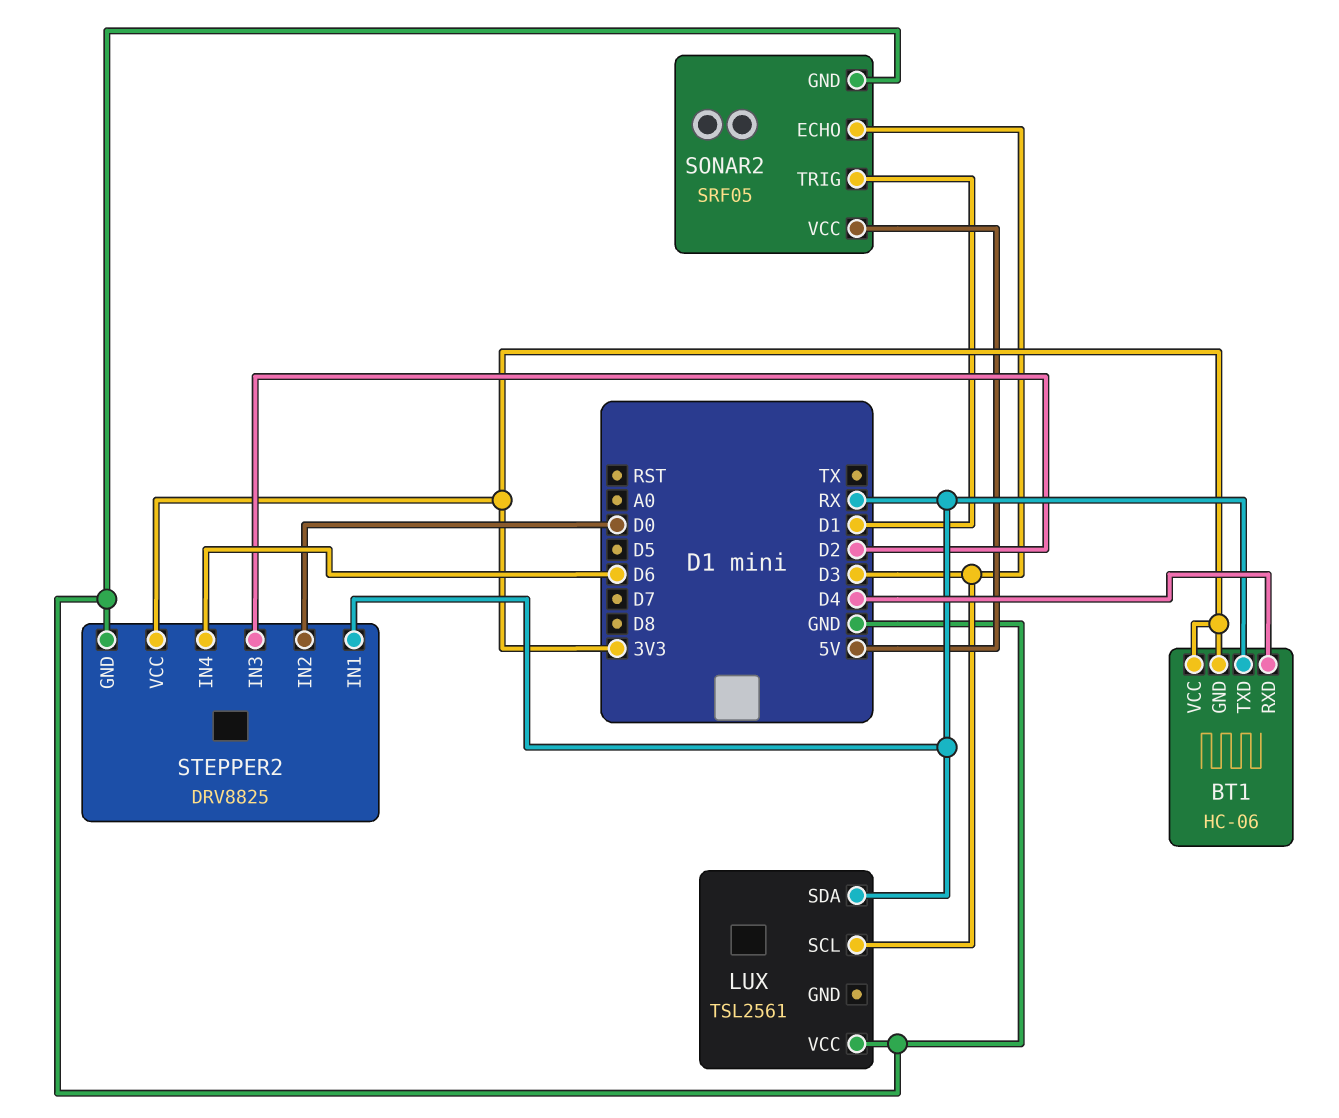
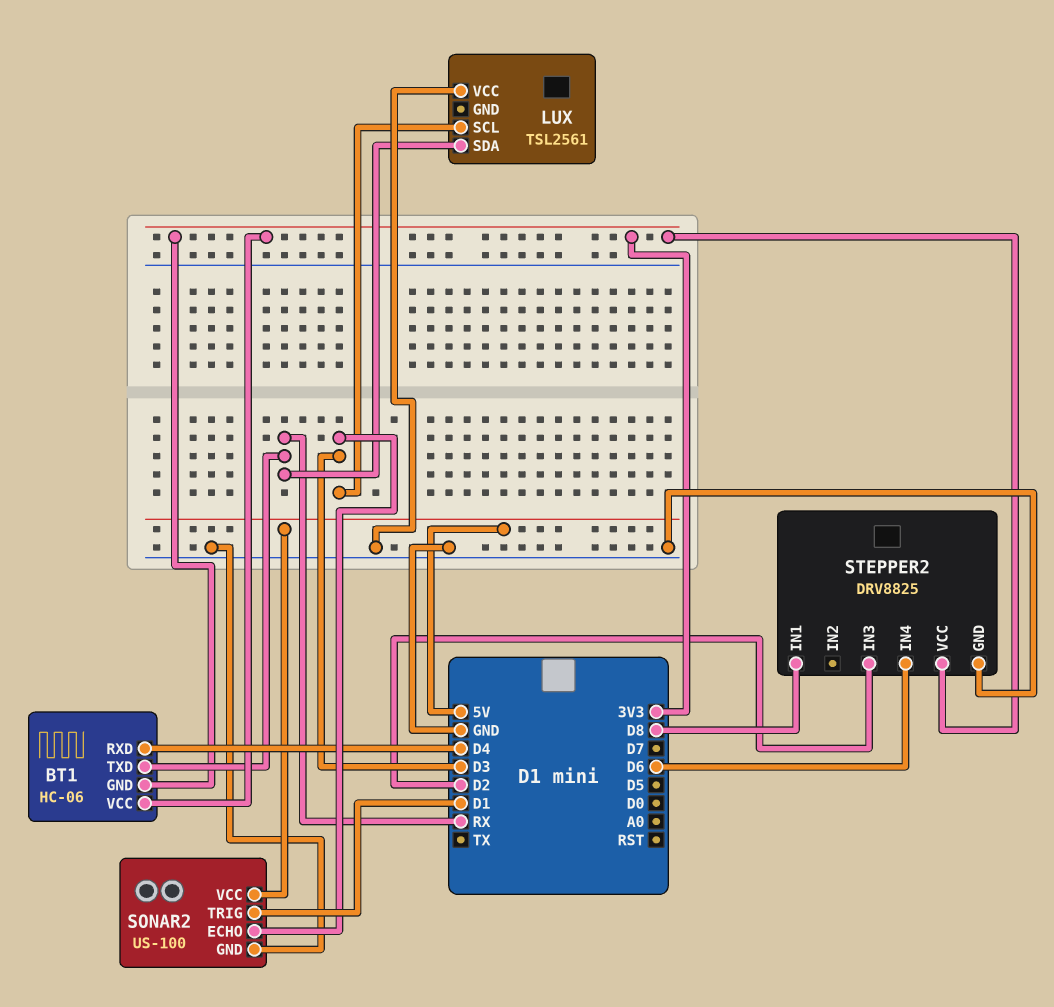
SONAR2: SRF05 -> US-100
STEPPER2 pin IN1: RX -> D8
STEPPER2 pin IN2: D0 -> none

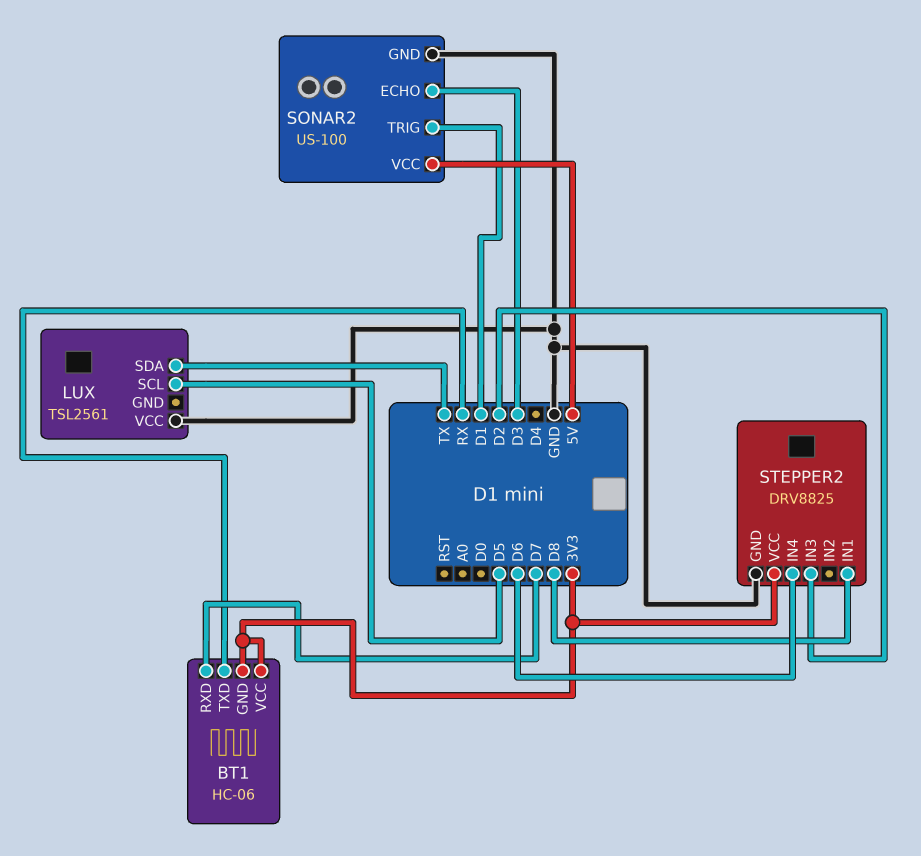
BT1 pin RXD: D4 -> D7
LUX pin SCL: D3 -> D5
LUX pin SDA: RX -> TX

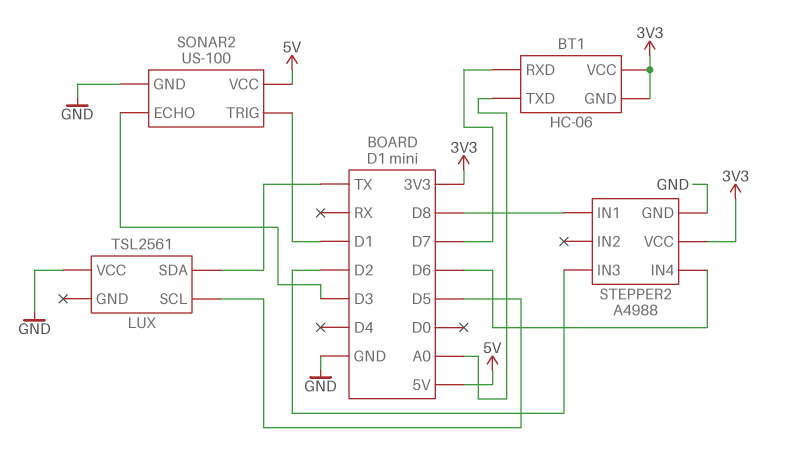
BT1 pin TXD: RX -> A0
STEPPER2: DRV8825 -> A4988

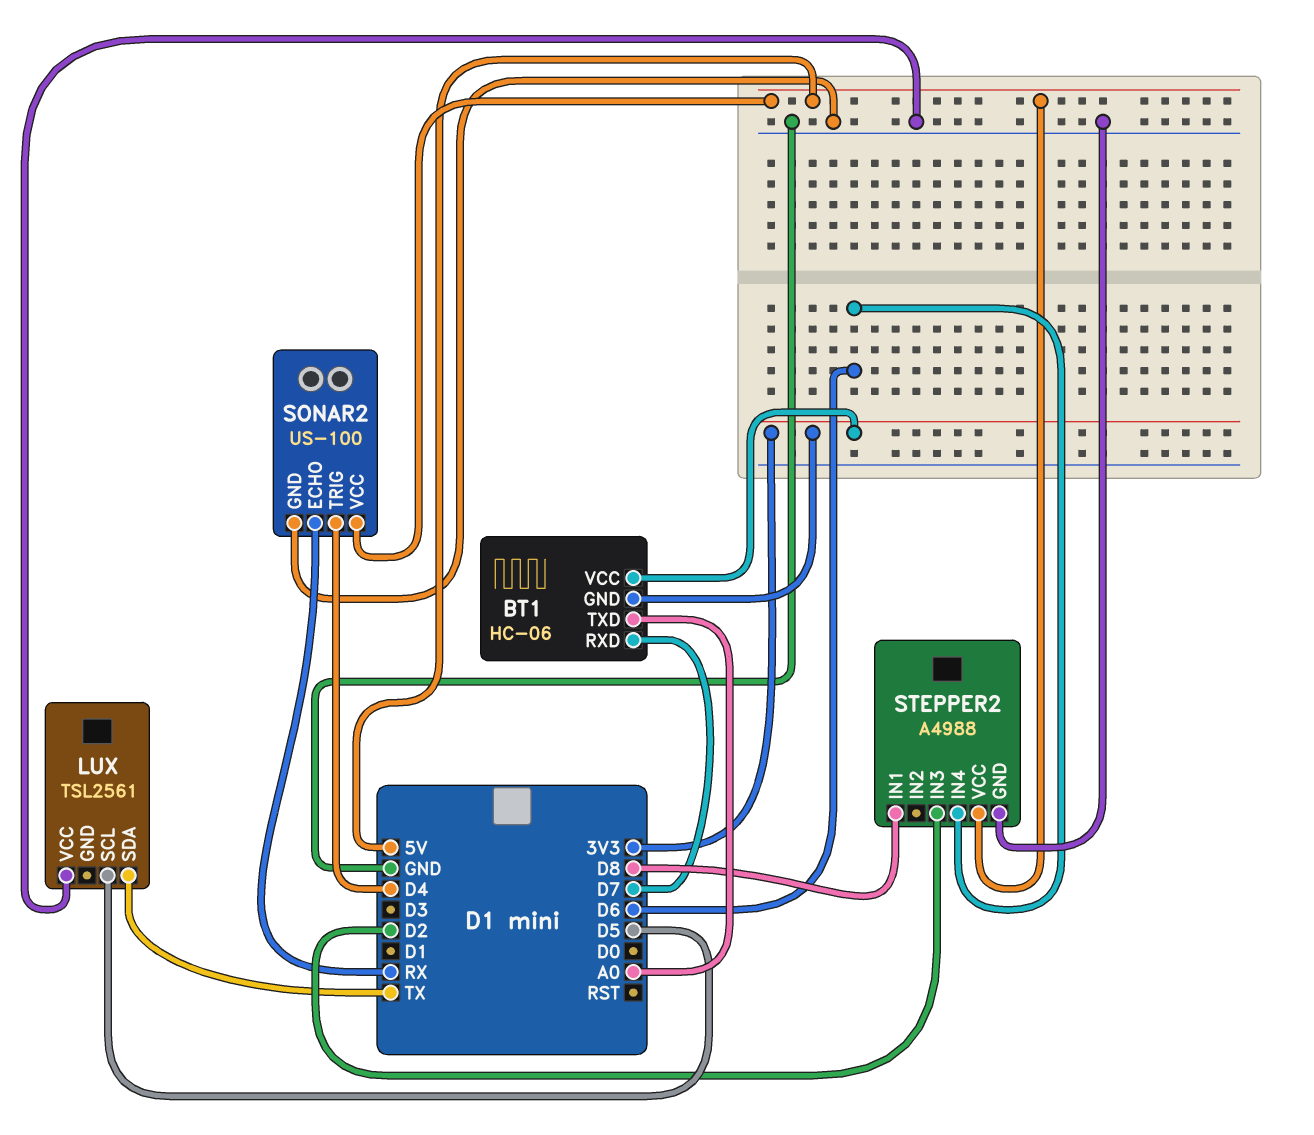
SONAR2 pin ECHO: D3 -> RX
SONAR2 pin TRIG: D1 -> D4
STEPPER2 pin VCC: 3V3 -> 5V

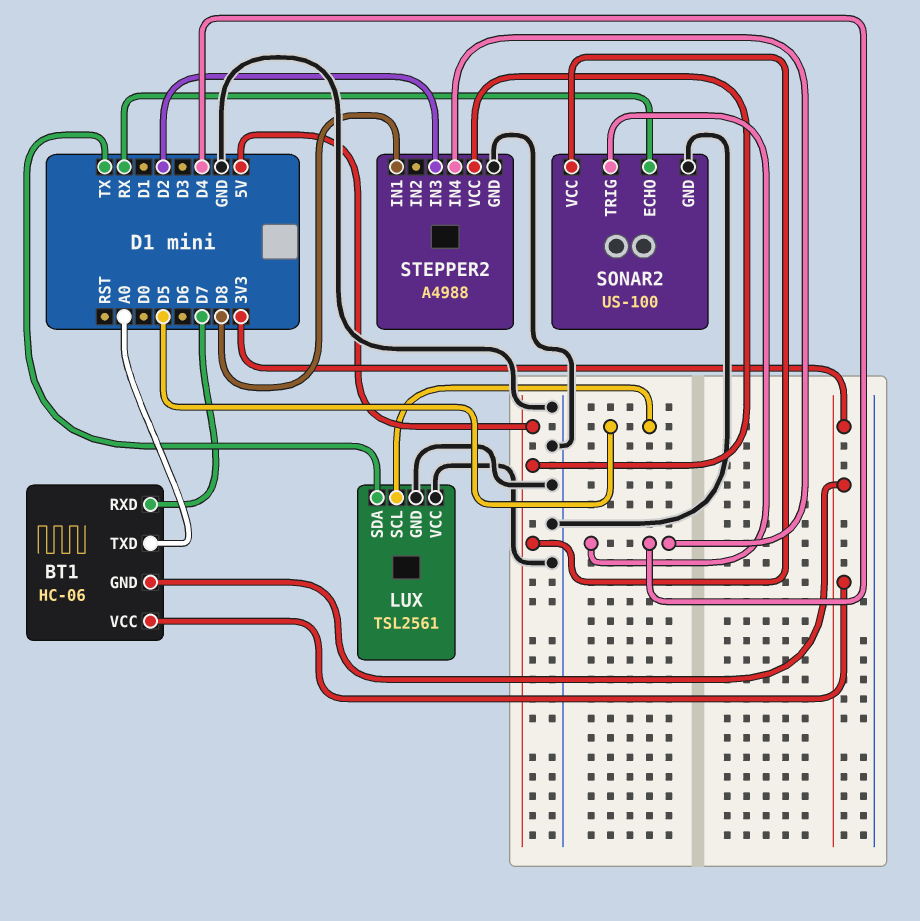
LUX pin GND: none -> GND
STEPPER2 pin IN4: D6 -> D4

